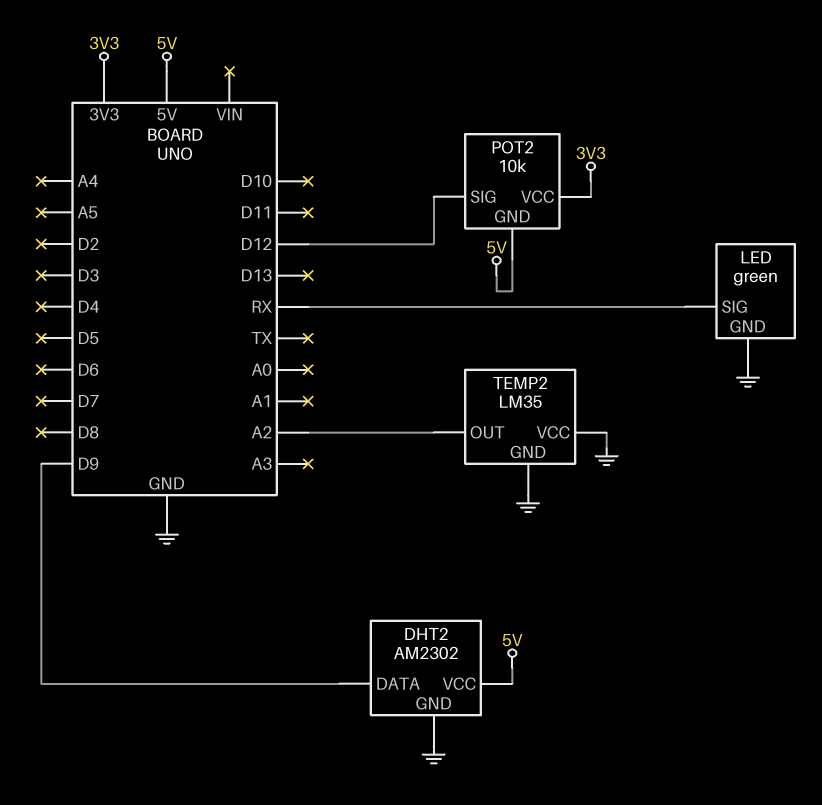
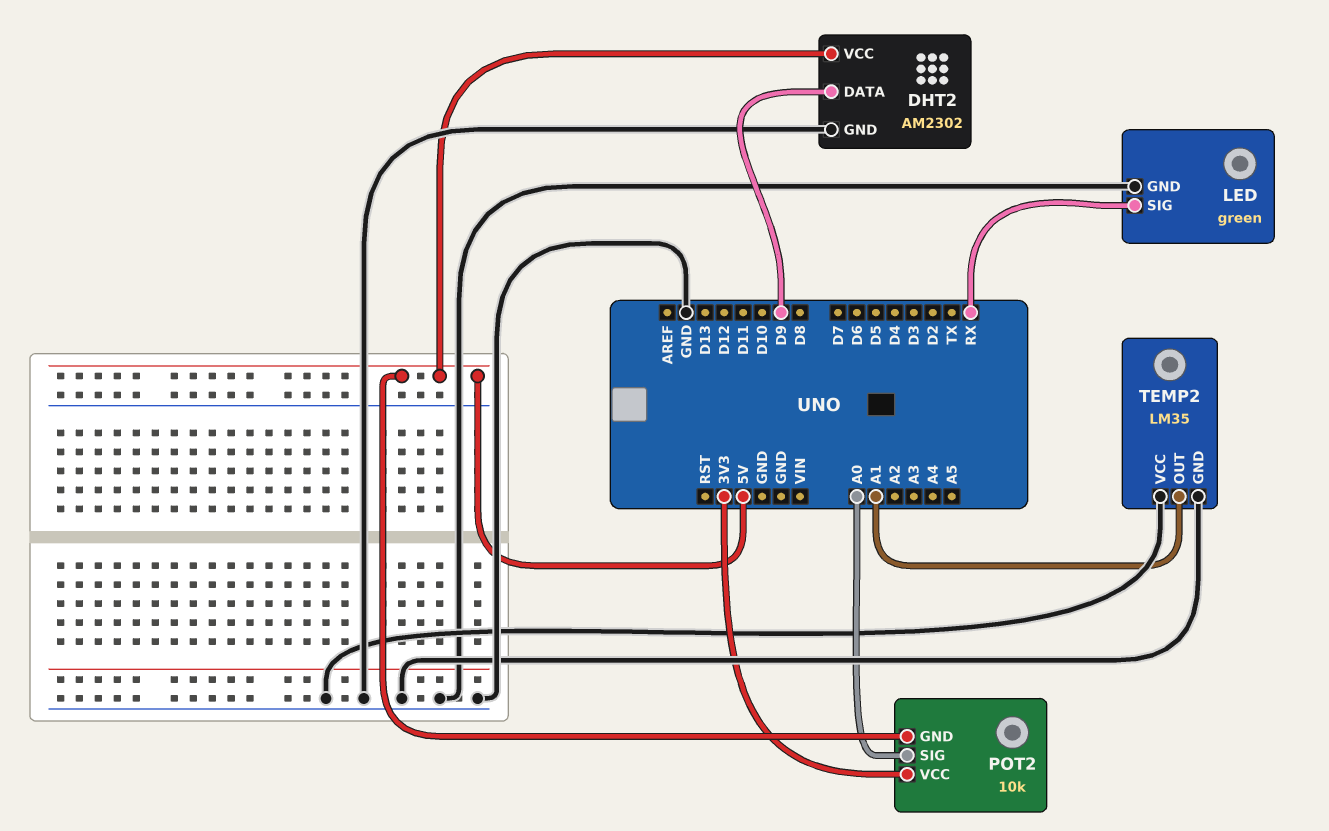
POT2 pin SIG: D12 -> A0
TEMP2 pin OUT: A2 -> A1

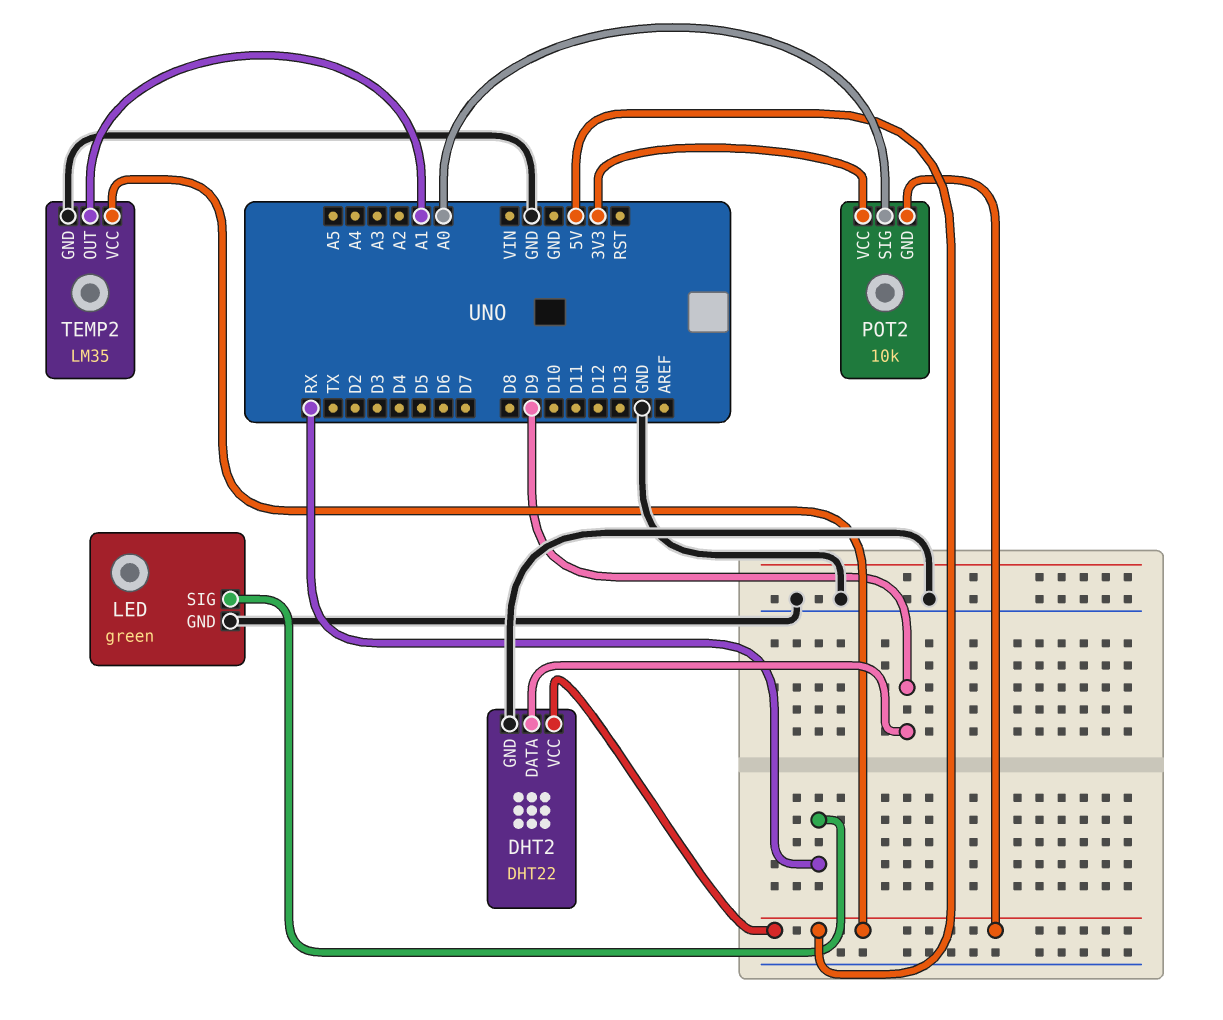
DHT2: AM2302 -> DHT22
TEMP2 pin VCC: GND -> 5V

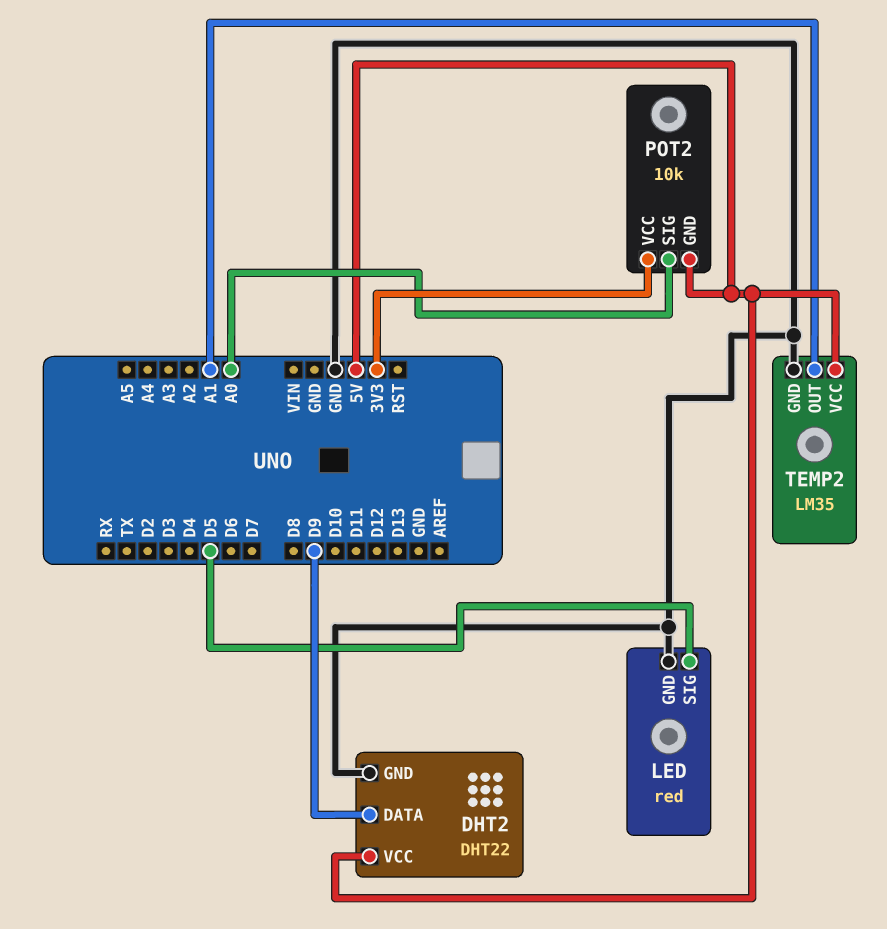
LED: green -> red
LED pin SIG: RX -> D5

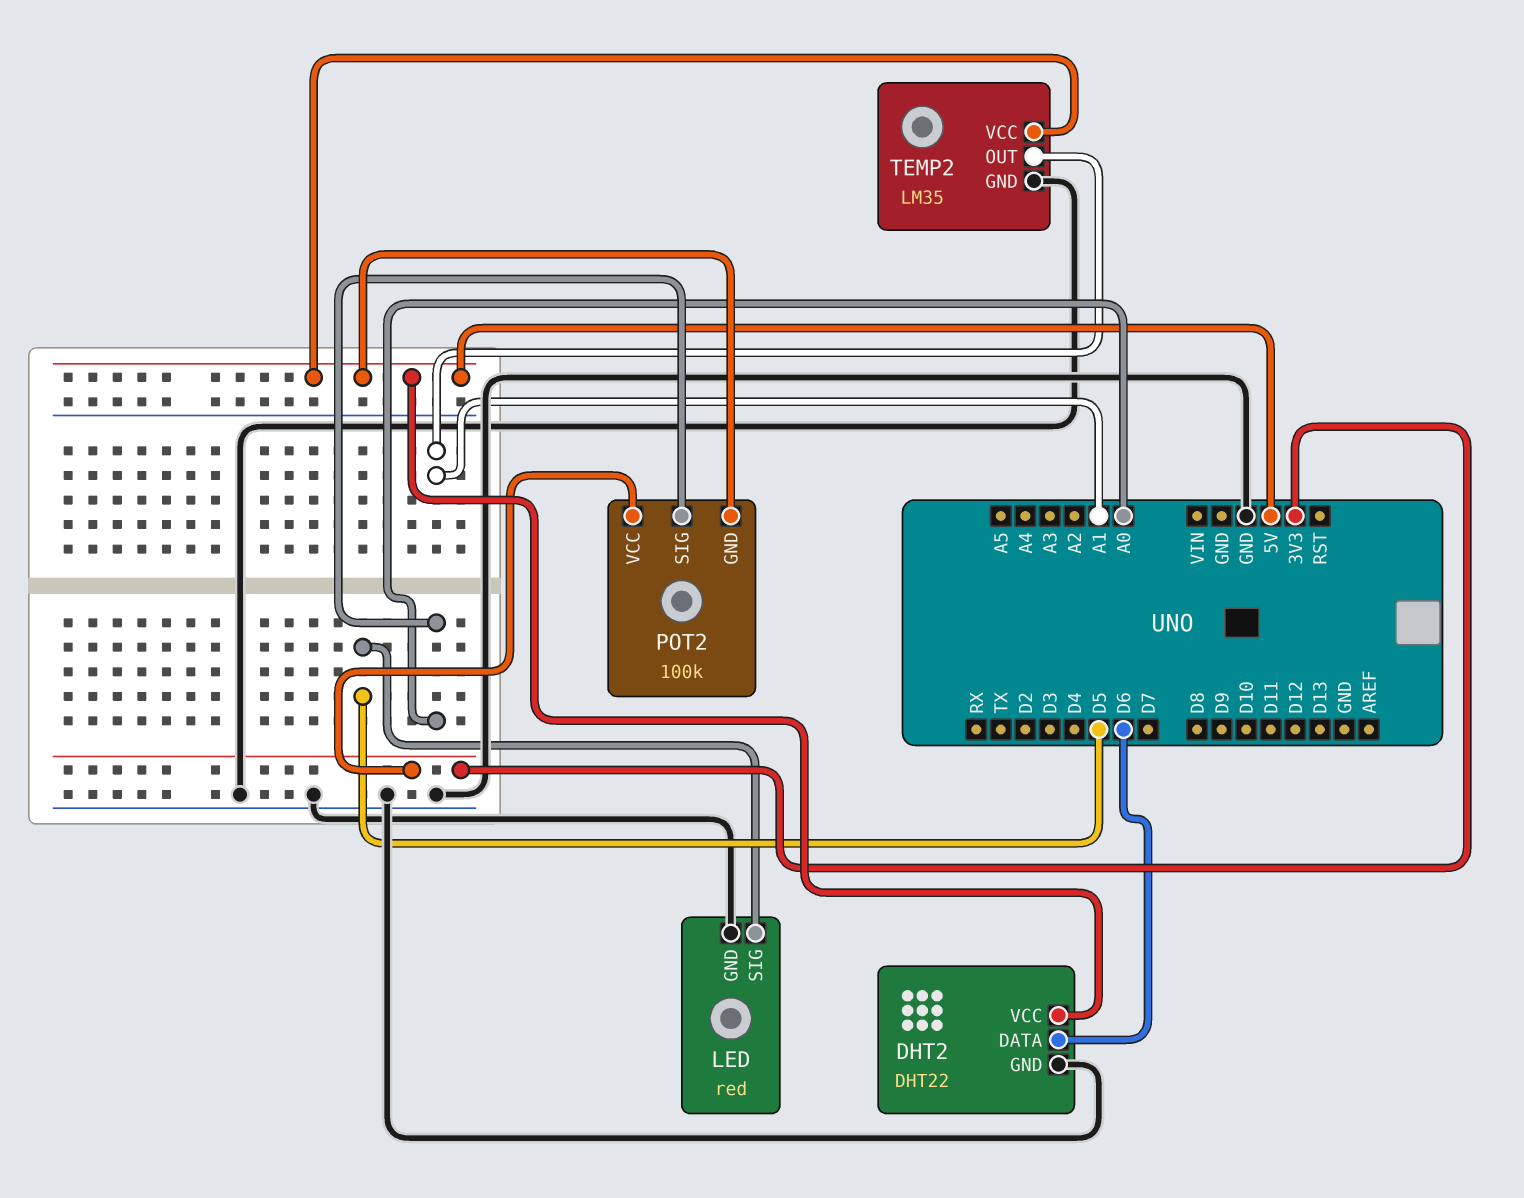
DHT2 pin DATA: D9 -> D6
POT2: 10k -> 100k

